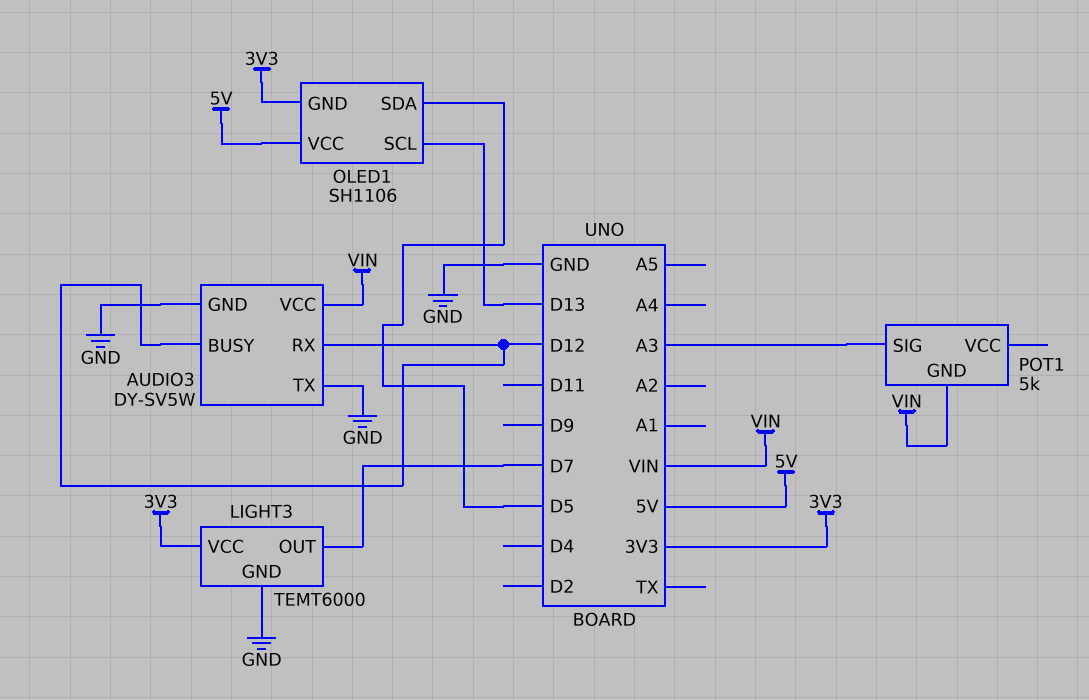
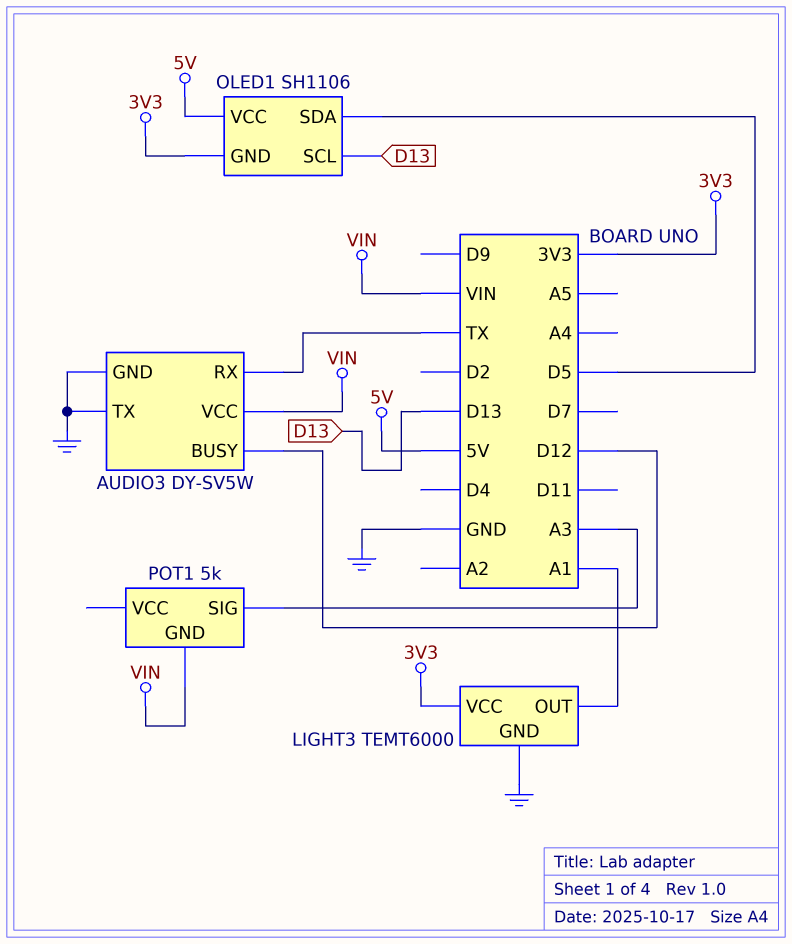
AUDIO3 pin RX: D12 -> TX
LIGHT3 pin OUT: D7 -> A1

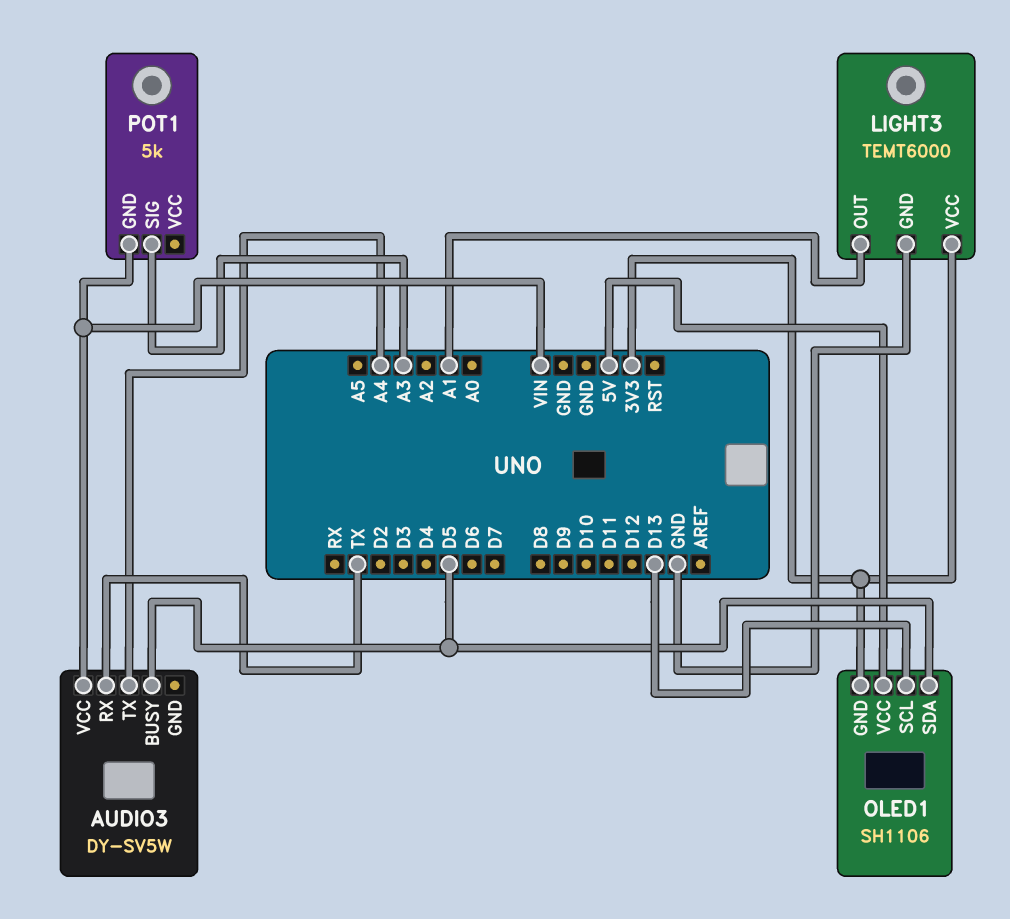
AUDIO3 pin BUSY: D12 -> D5
AUDIO3 pin GND: GND -> none
AUDIO3 pin TX: GND -> A4

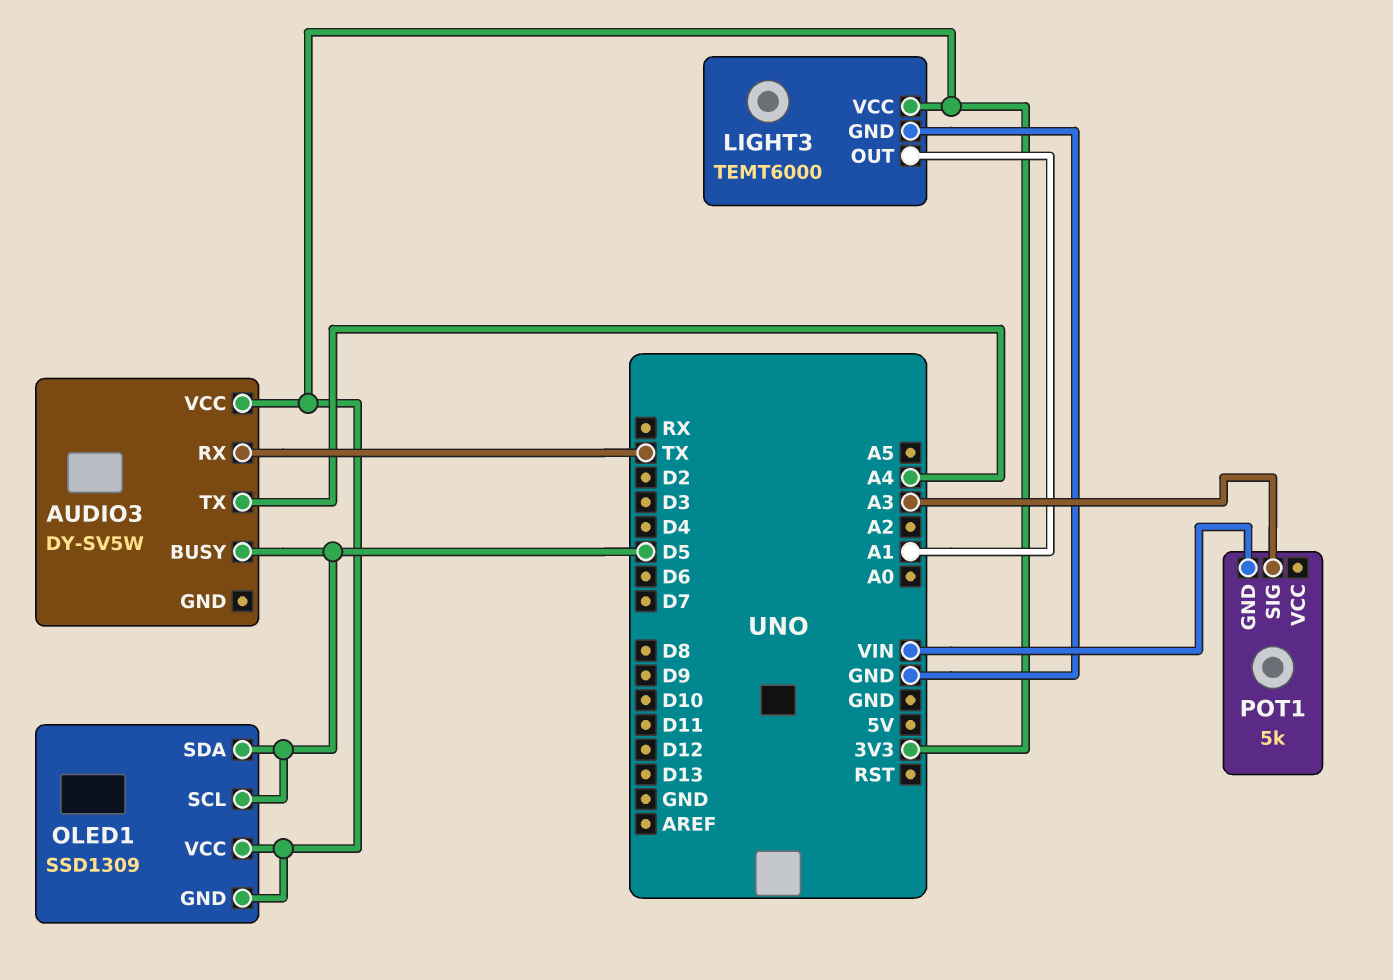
AUDIO3 pin VCC: VIN -> 3V3
OLED1: SH1106 -> SSD1309
OLED1 pin SCL: D13 -> D5
OLED1 pin VCC: 5V -> 3V3

